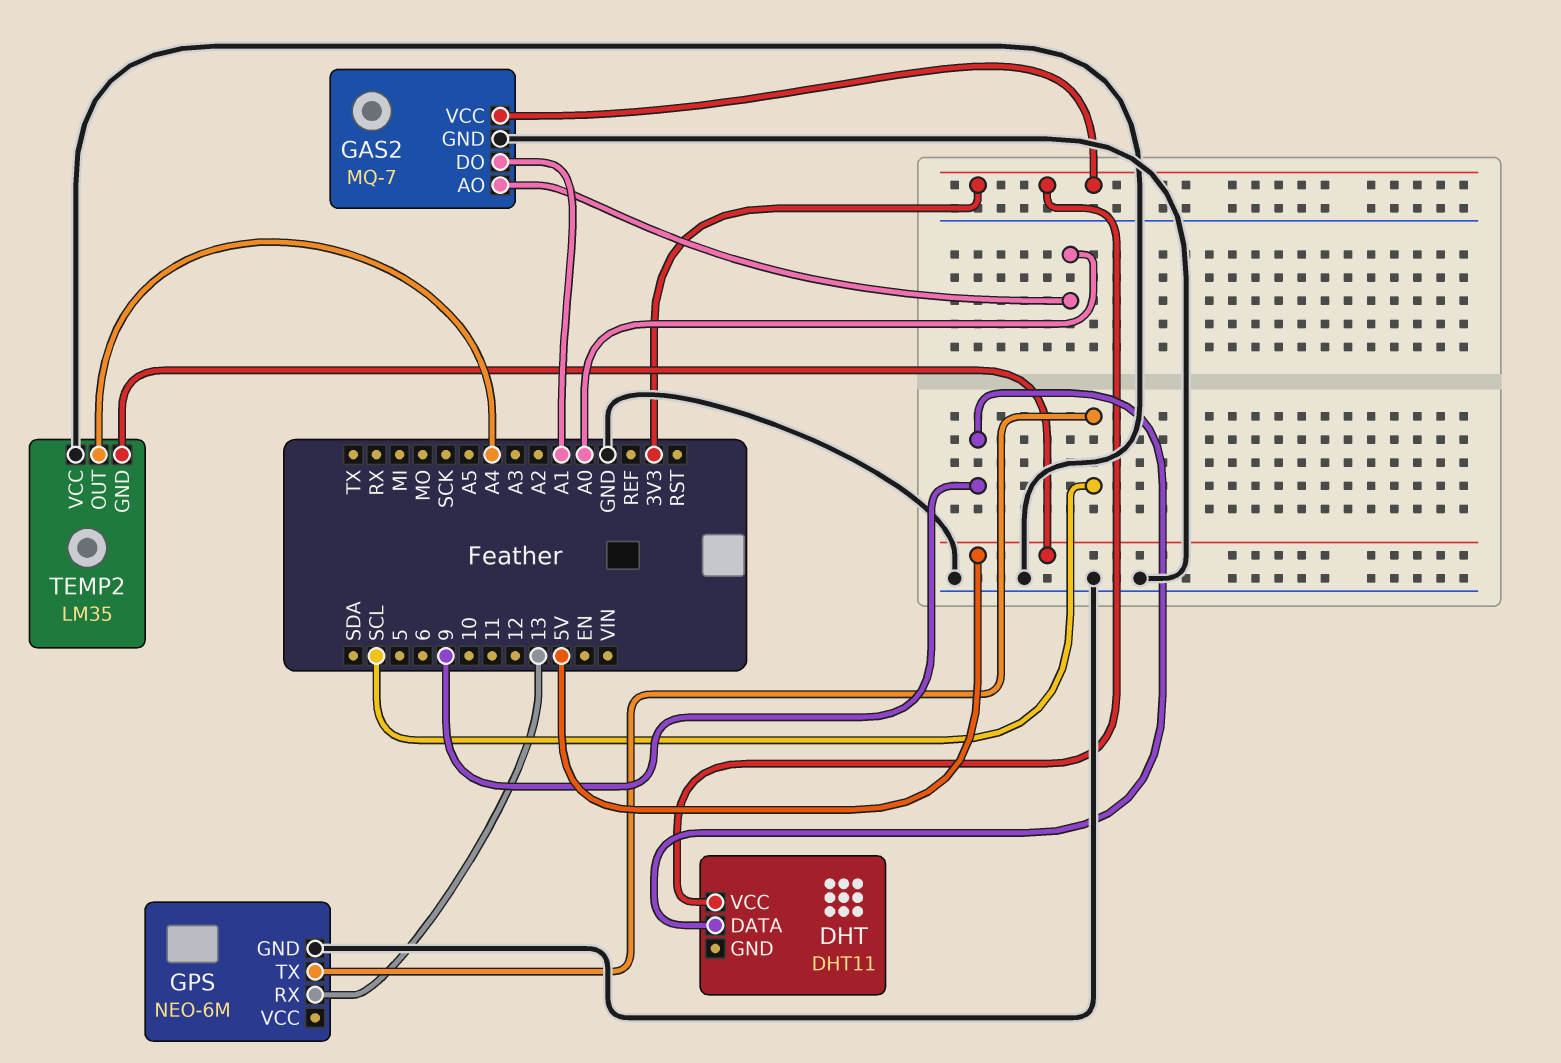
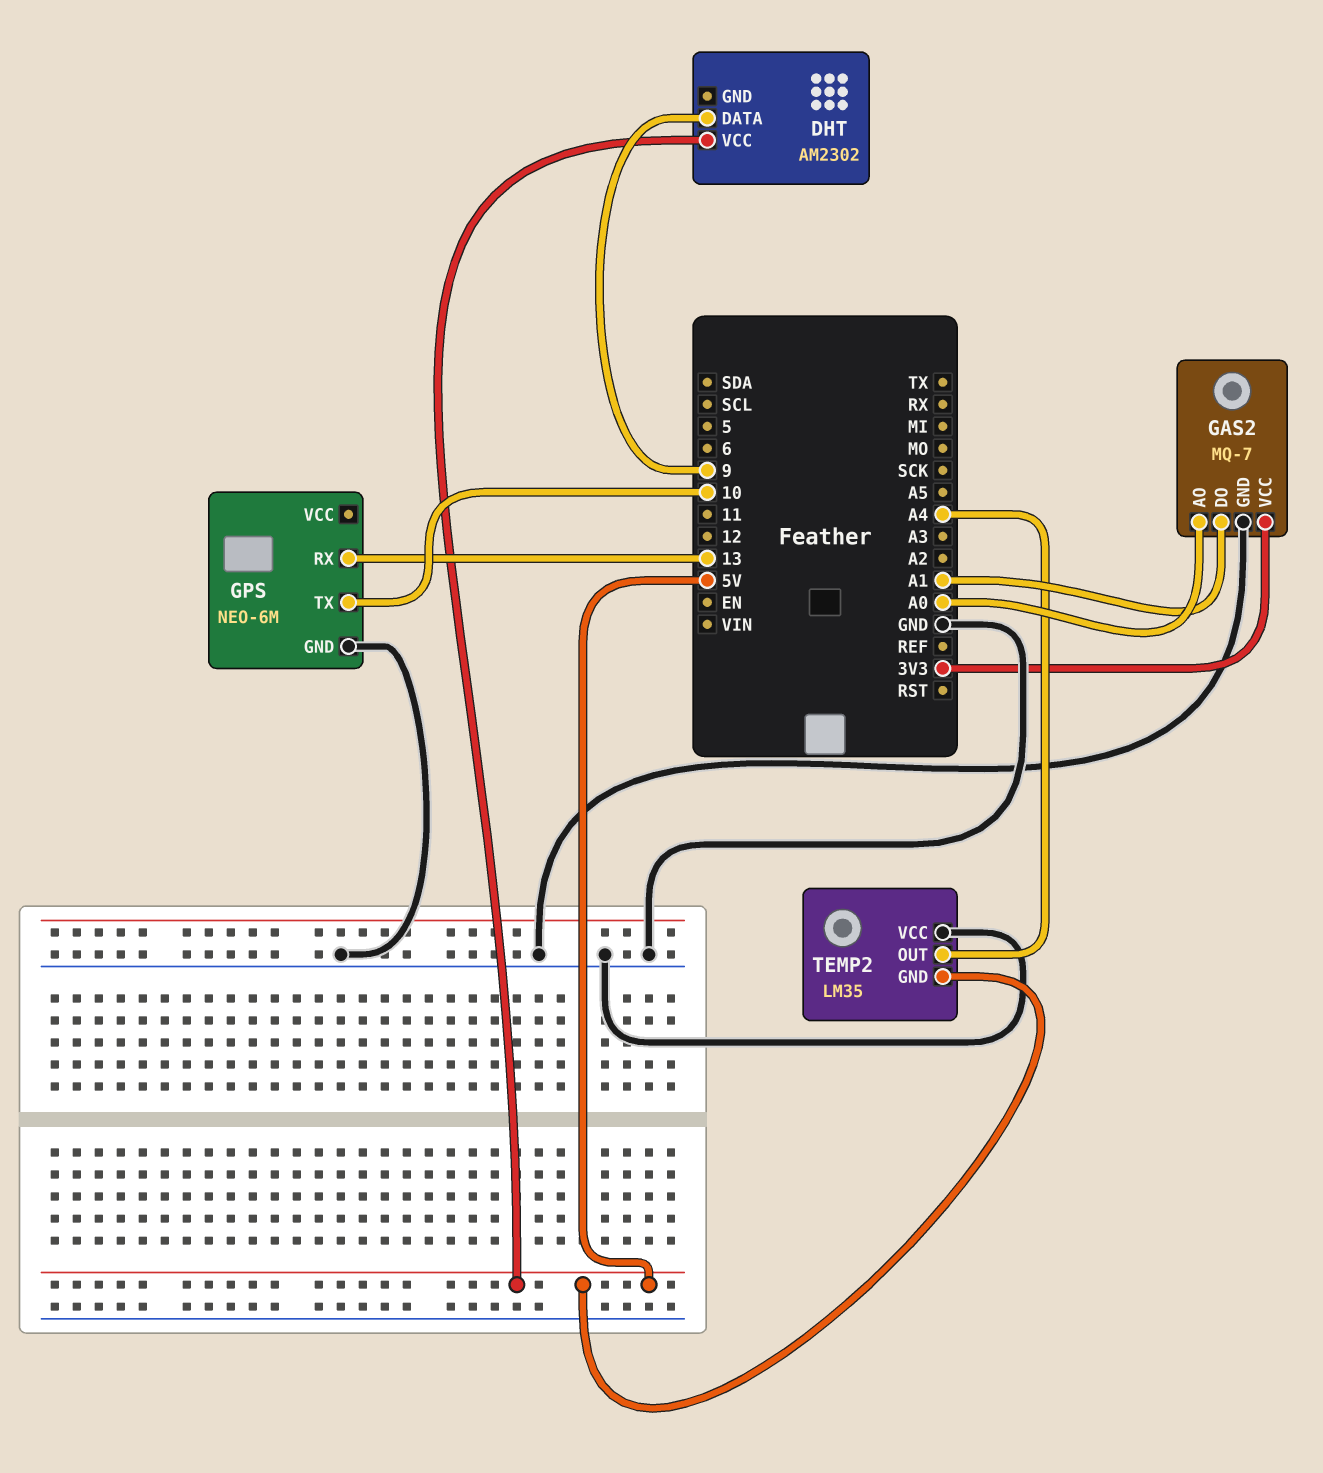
DHT: DHT11 -> AM2302
DHT pin VCC: 3V3 -> 5V
GPS pin TX: SCL -> 10

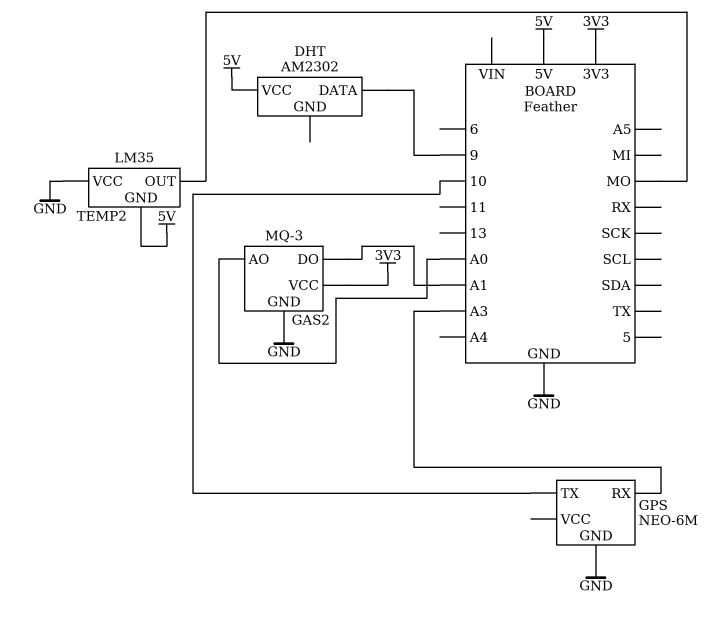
GAS2: MQ-7 -> MQ-3
GPS pin RX: 13 -> A3
TEMP2 pin OUT: A4 -> MO

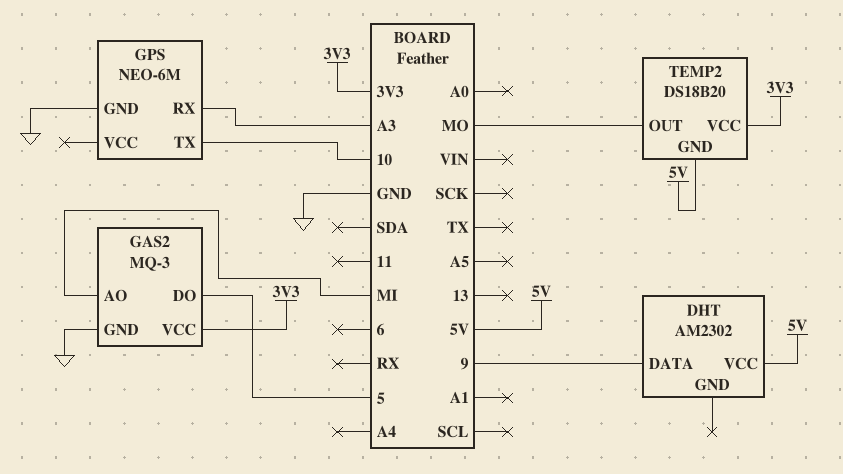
GAS2 pin AO: A0 -> MI
GAS2 pin DO: A1 -> 5
TEMP2: LM35 -> DS18B20
TEMP2 pin VCC: GND -> 3V3

